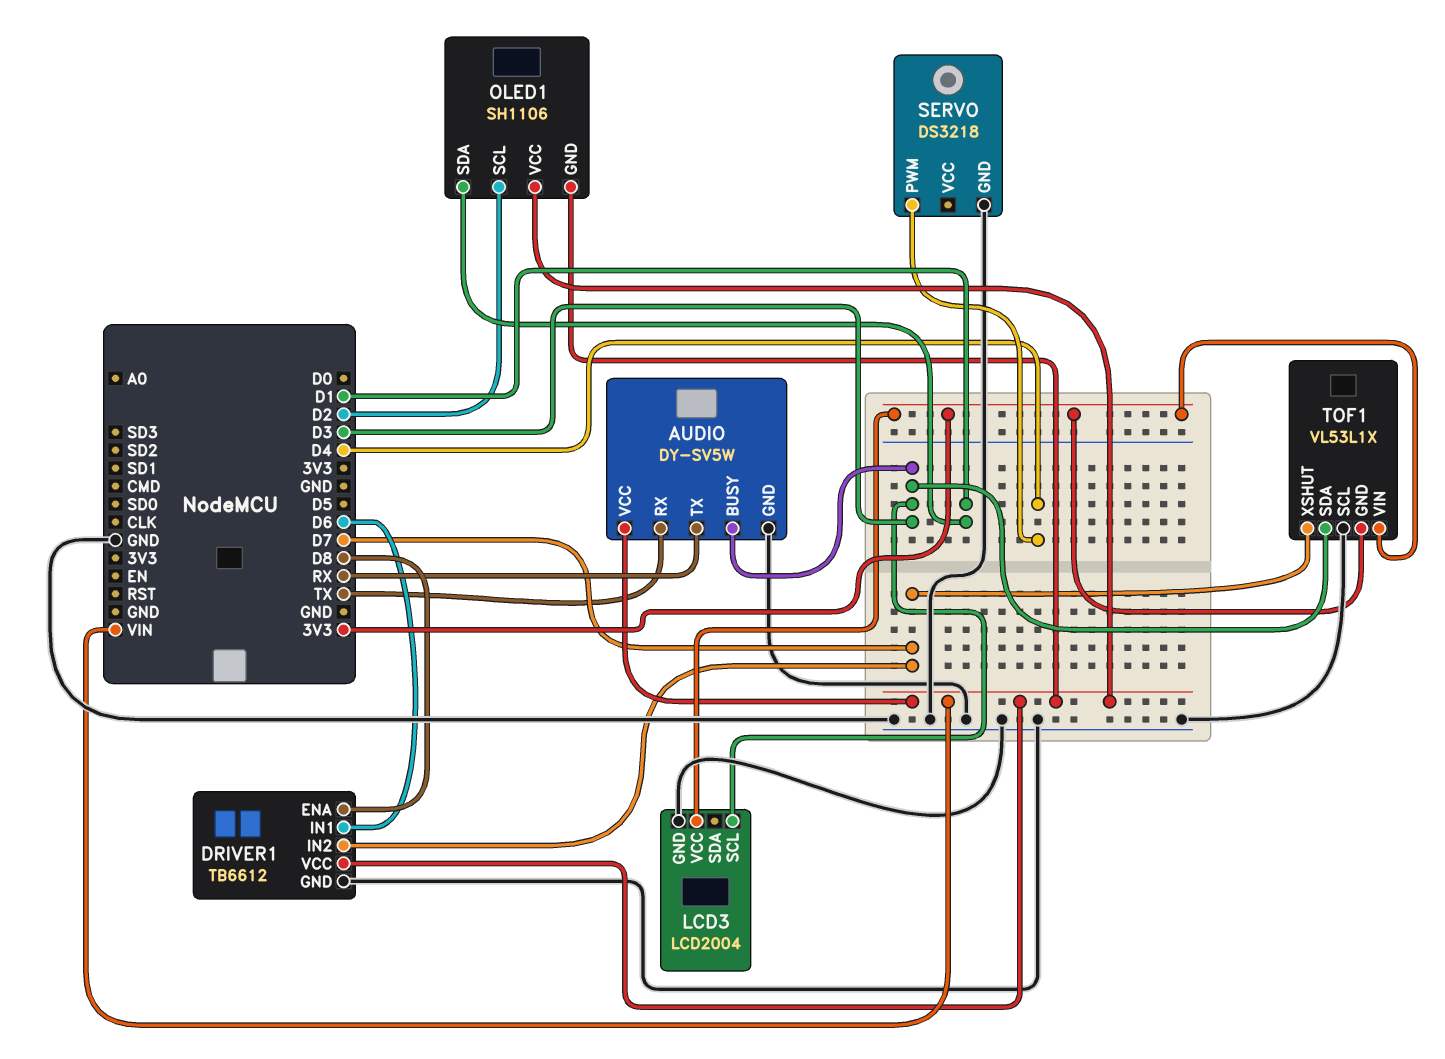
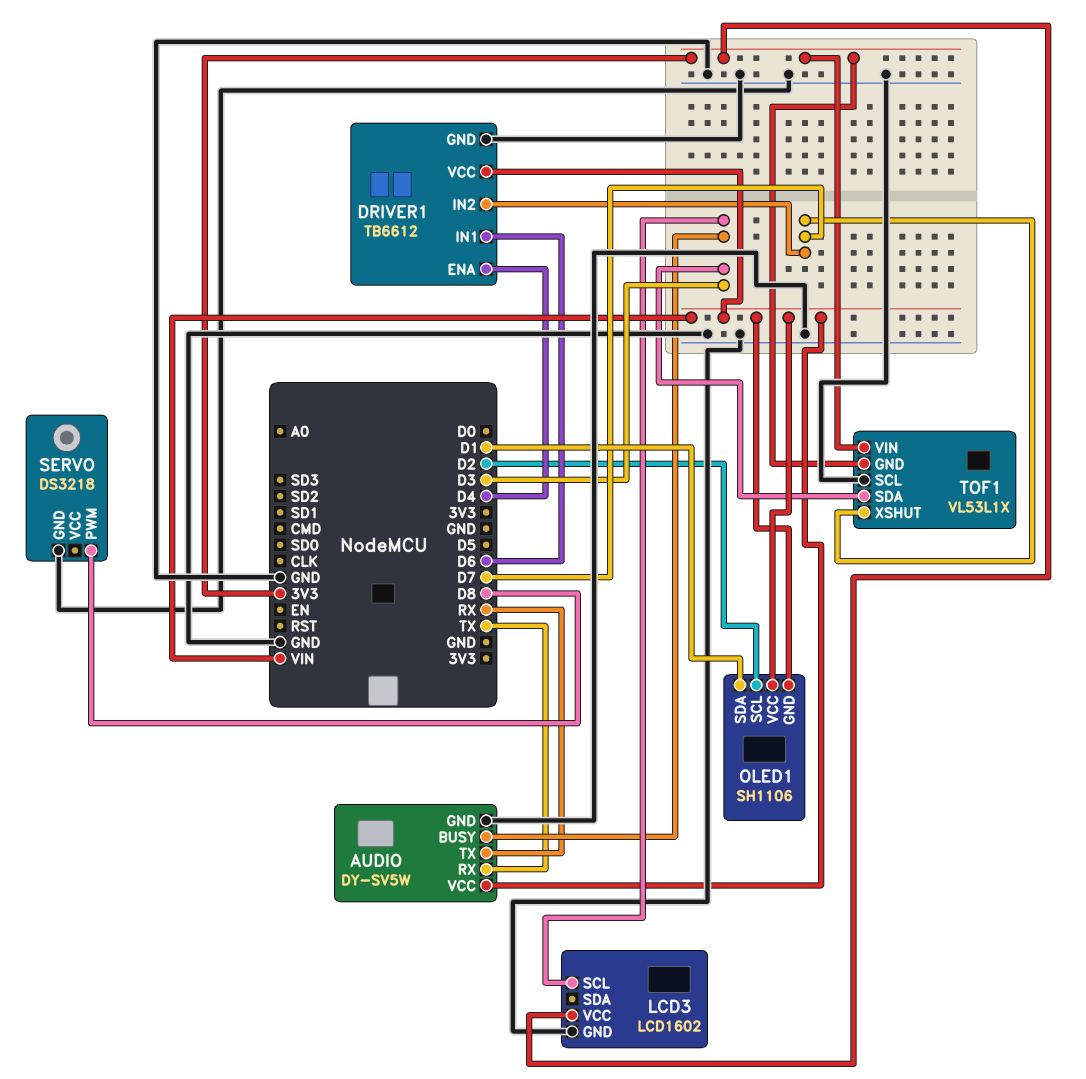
DRIVER1 pin ENA: D8 -> D4
LCD3: LCD2004 -> LCD1602
SERVO pin PWM: D4 -> D8

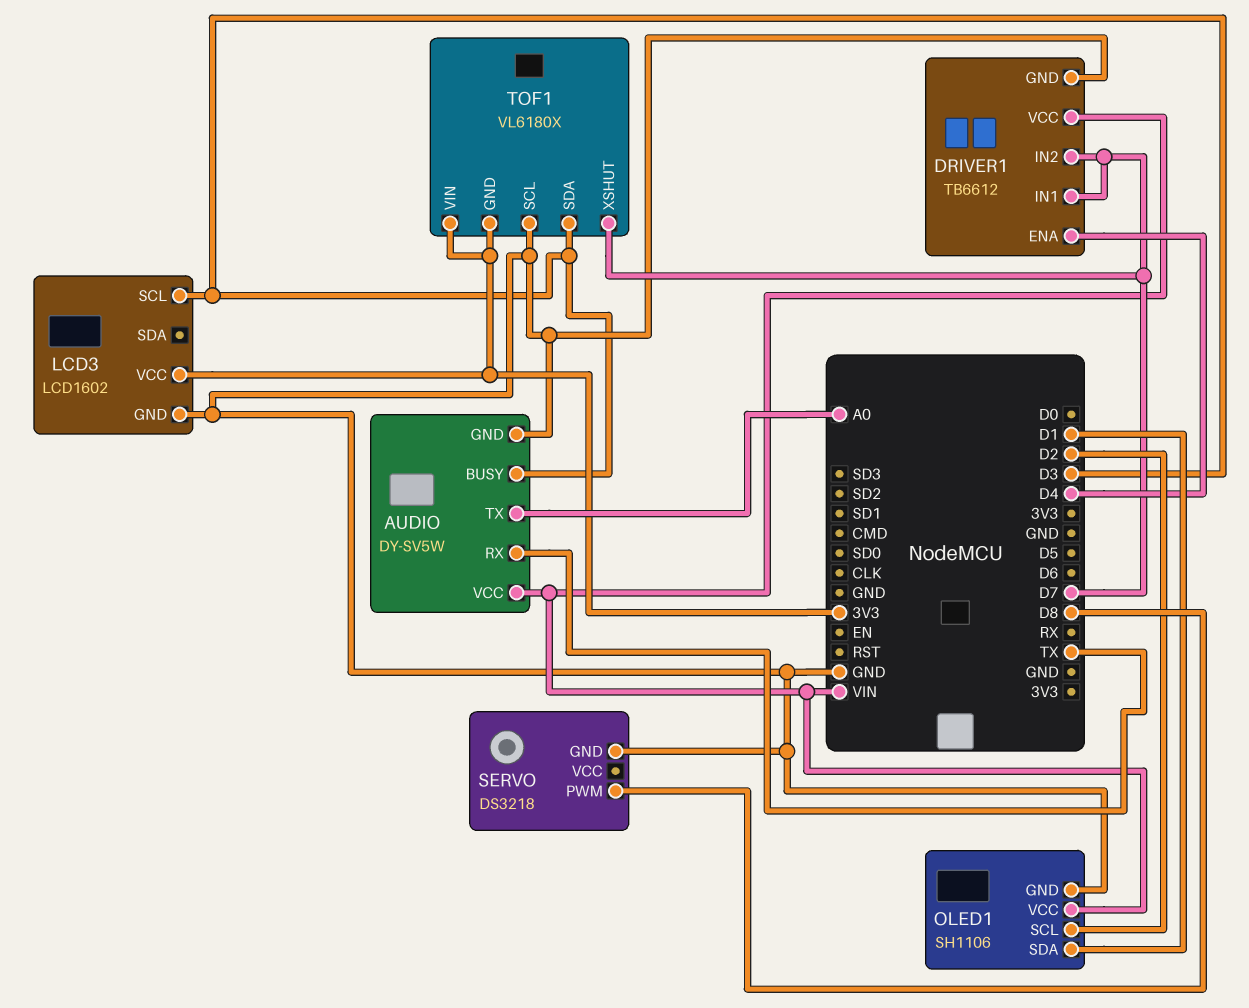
AUDIO pin TX: RX -> A0
DRIVER1 pin IN1: D6 -> D7
OLED1 pin GND: VIN -> GND
TOF1: VL53L1X -> VL6180X

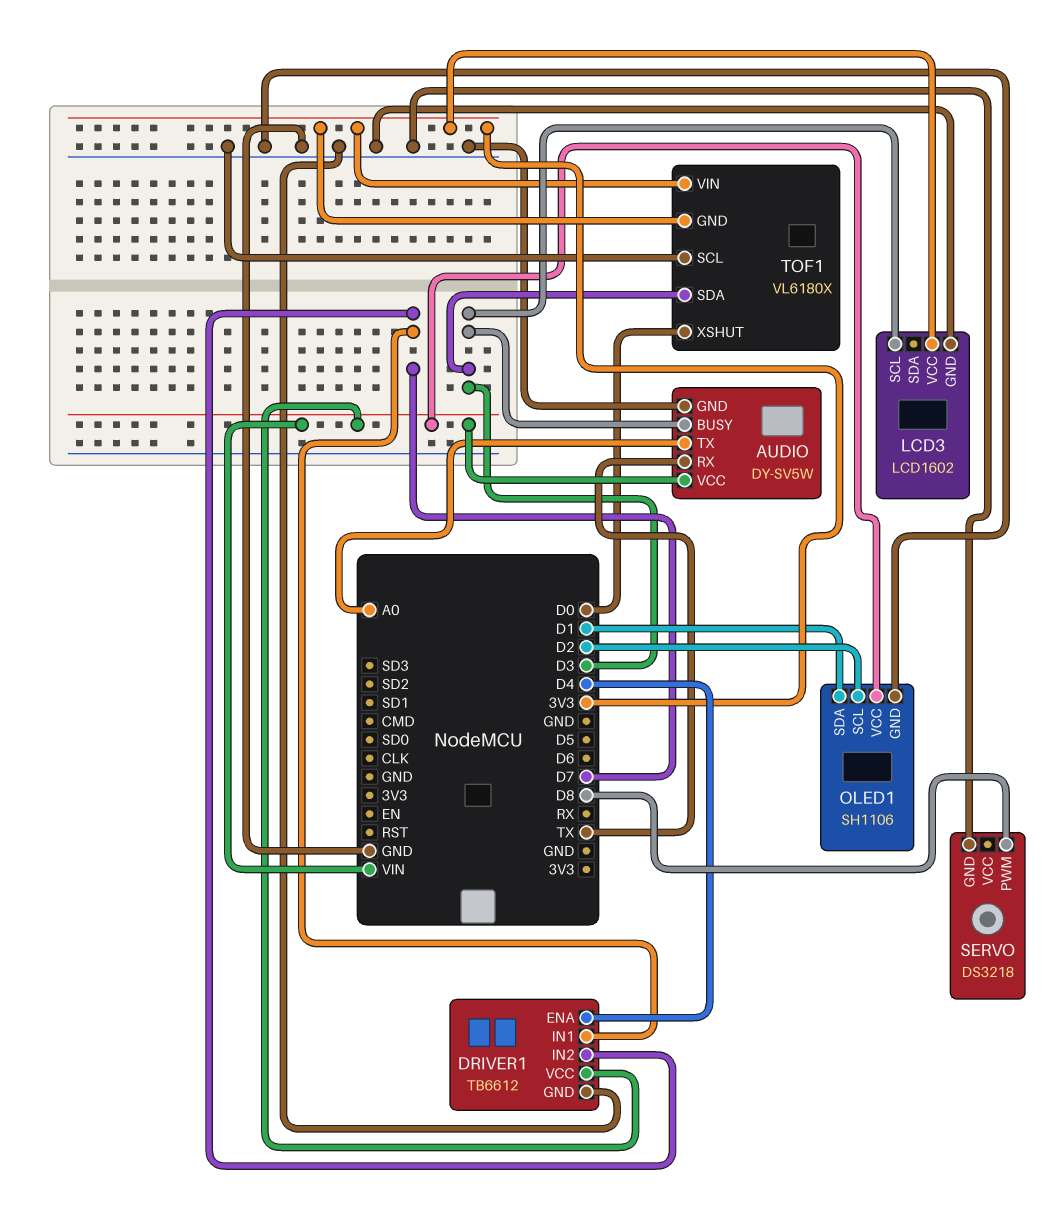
TOF1 pin XSHUT: D7 -> D0

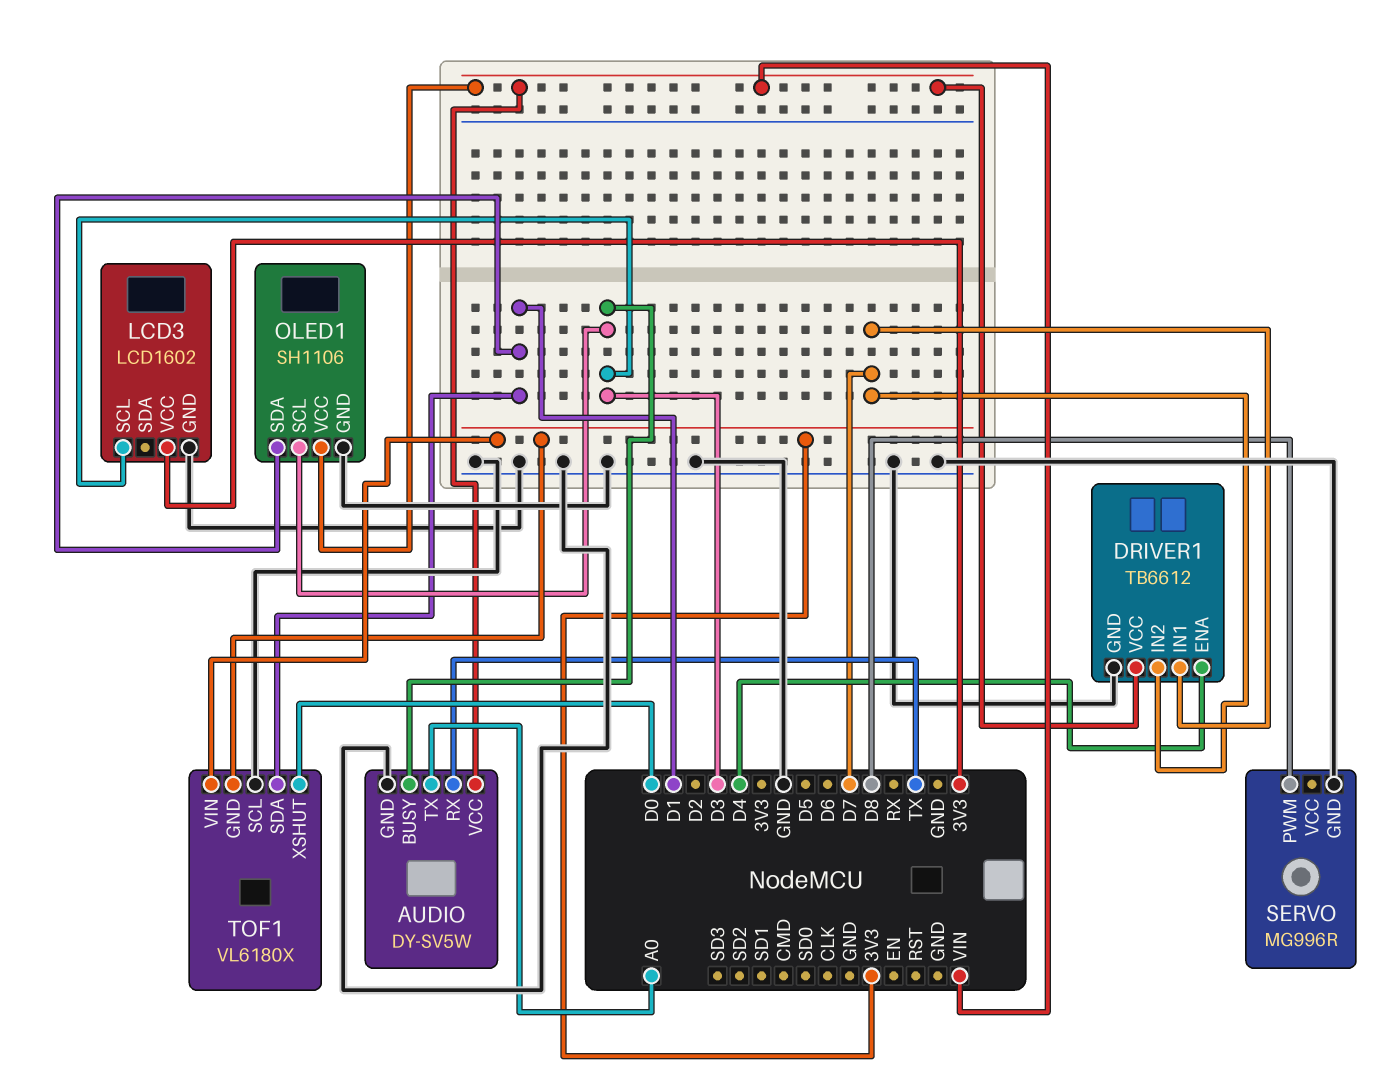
OLED1 pin SCL: D2 -> D3
SERVO: DS3218 -> MG996R
TOF1 pin SDA: D3 -> D1

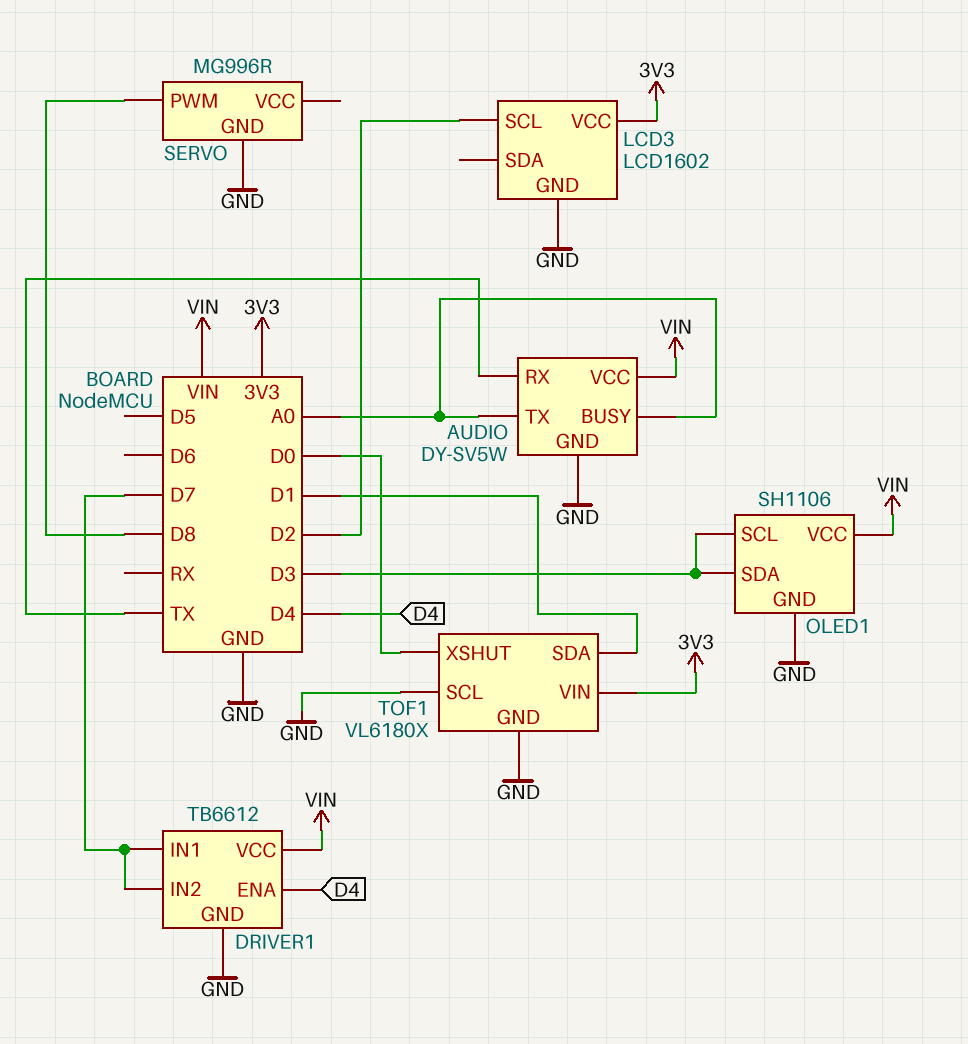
AUDIO pin BUSY: D3 -> A0
LCD3 pin SCL: D3 -> D2
OLED1 pin SDA: D1 -> D3
TOF1 pin GND: 3V3 -> GND

